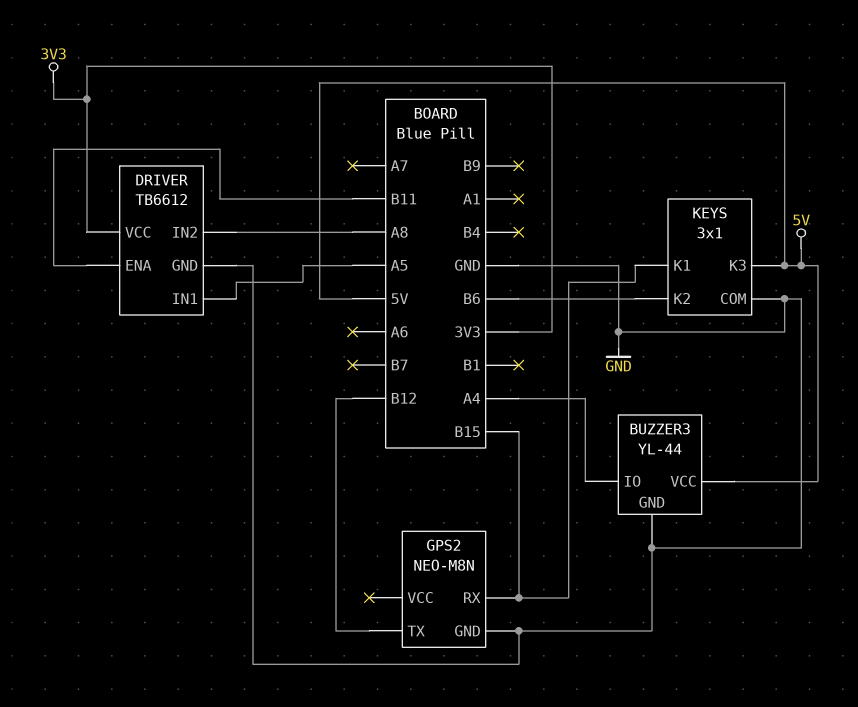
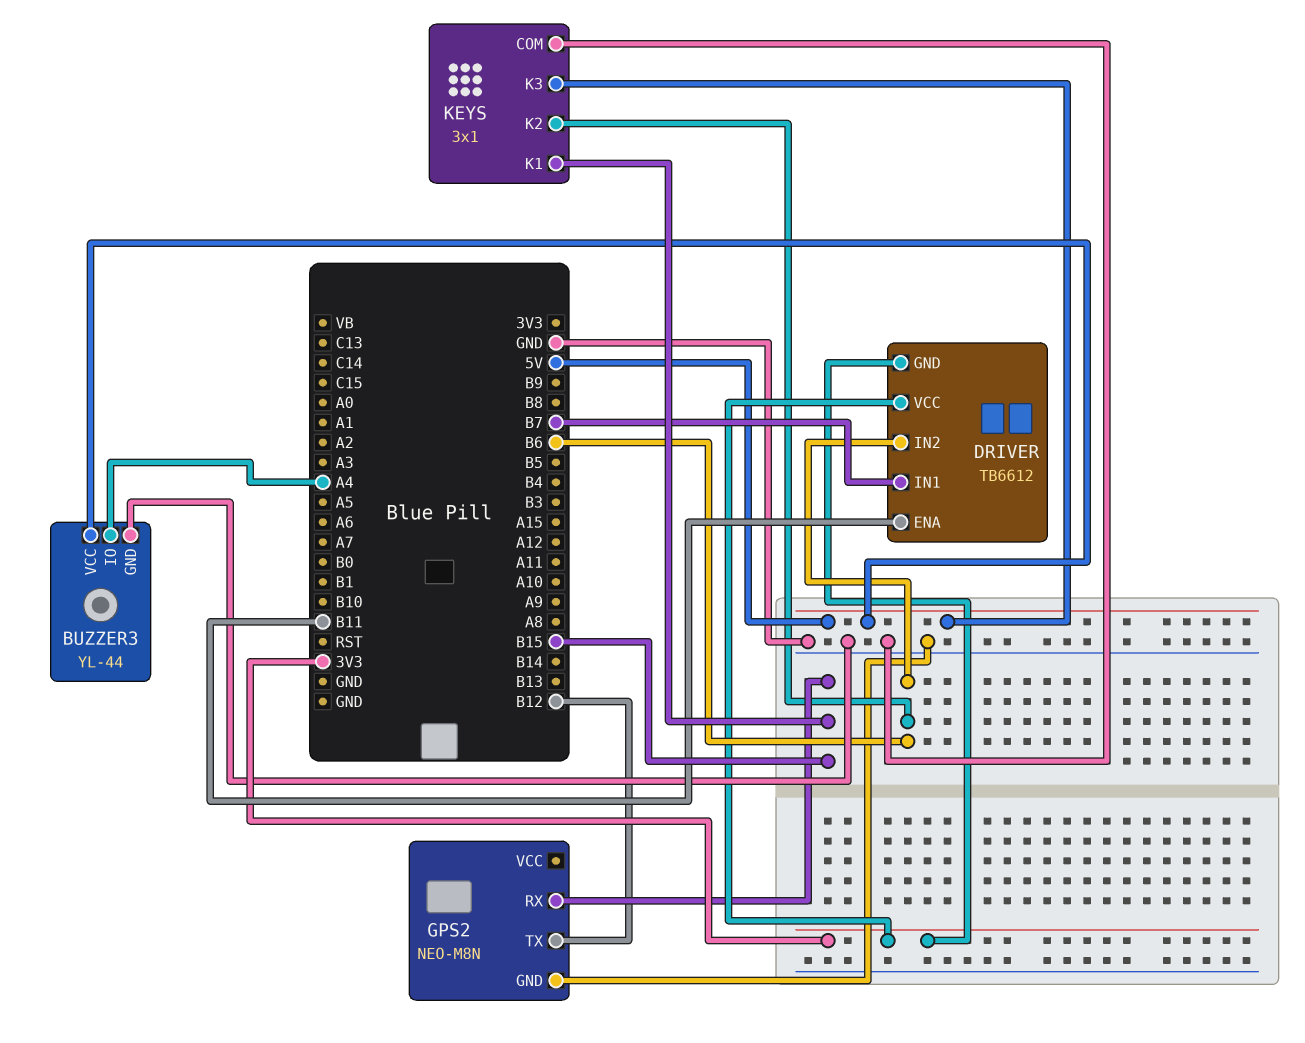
DRIVER pin GND: GND -> 3V3
DRIVER pin IN1: A5 -> B7
DRIVER pin IN2: A8 -> B6

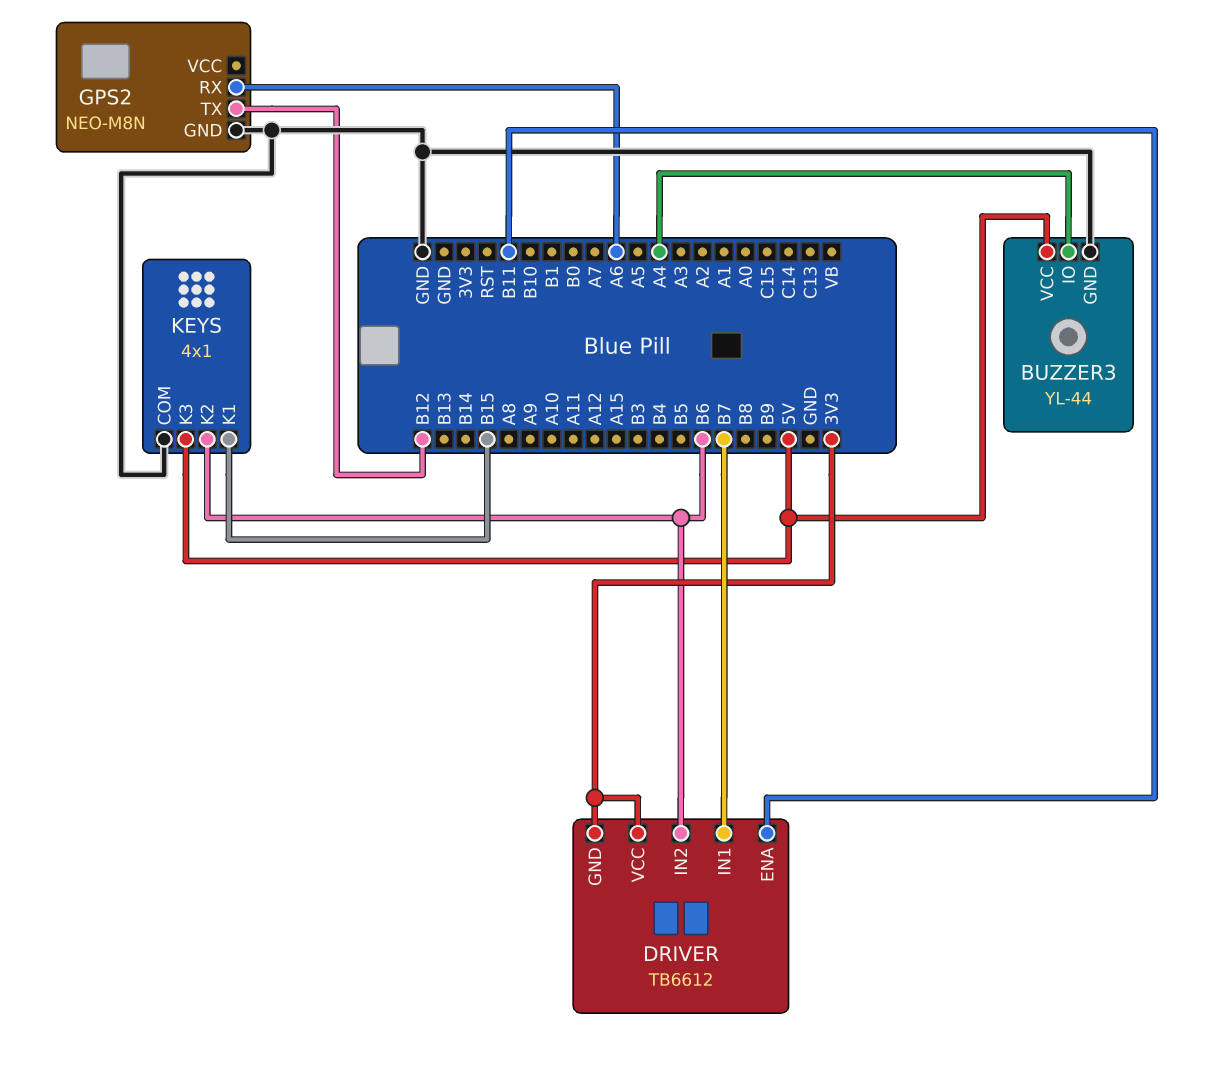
GPS2 pin RX: B15 -> A6
KEYS: 3x1 -> 4x1

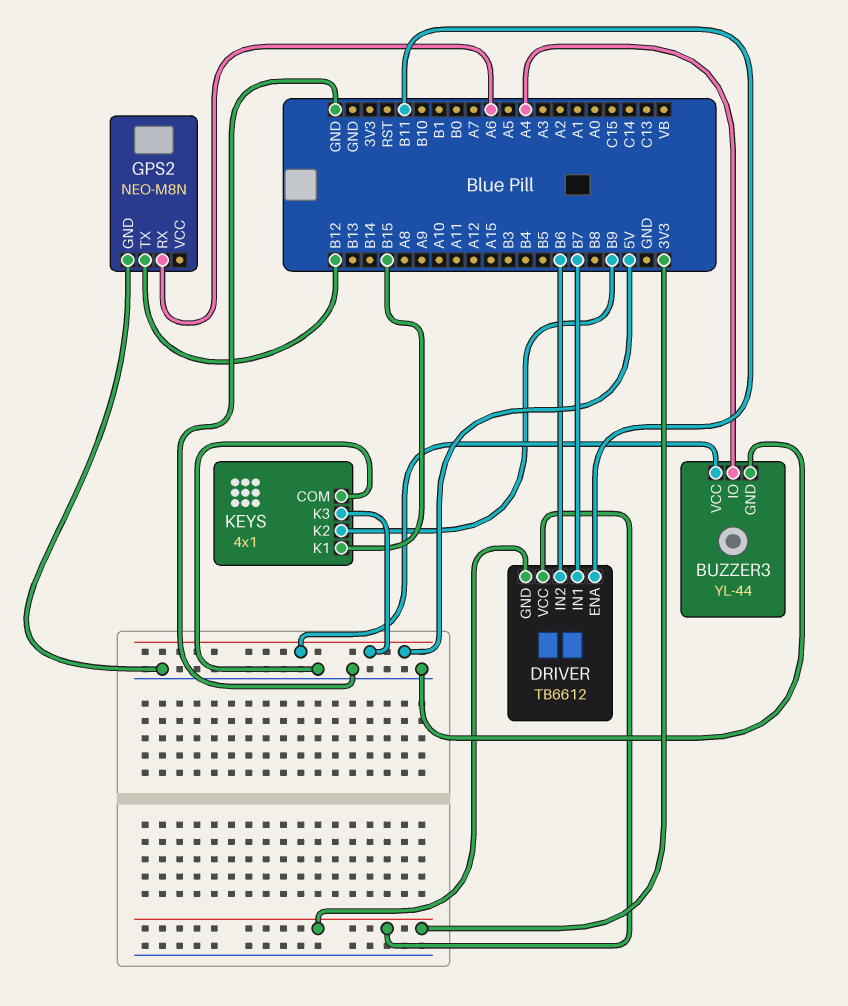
KEYS pin K2: B6 -> B9

